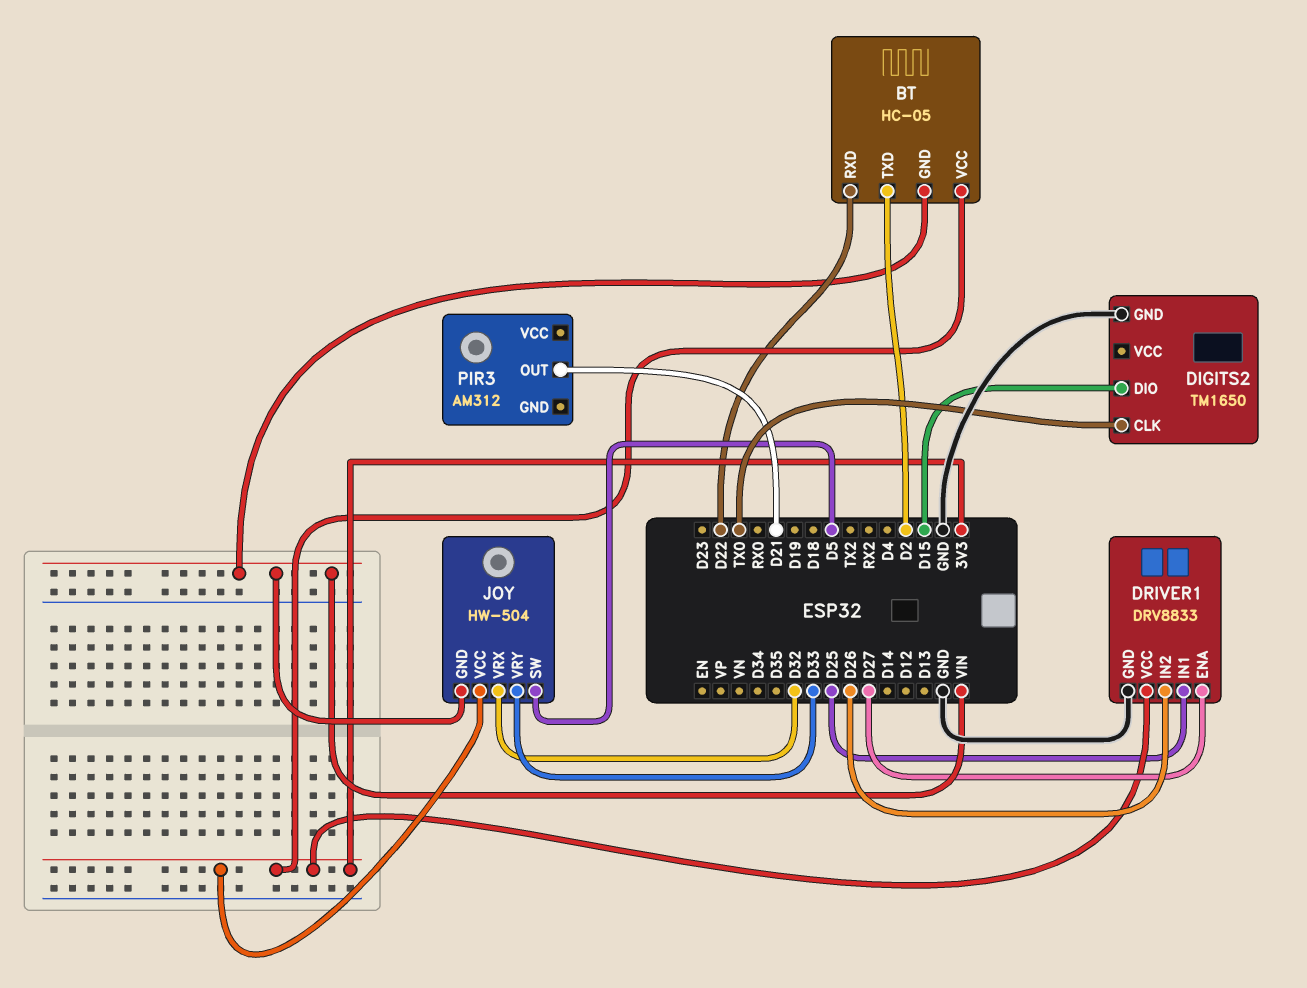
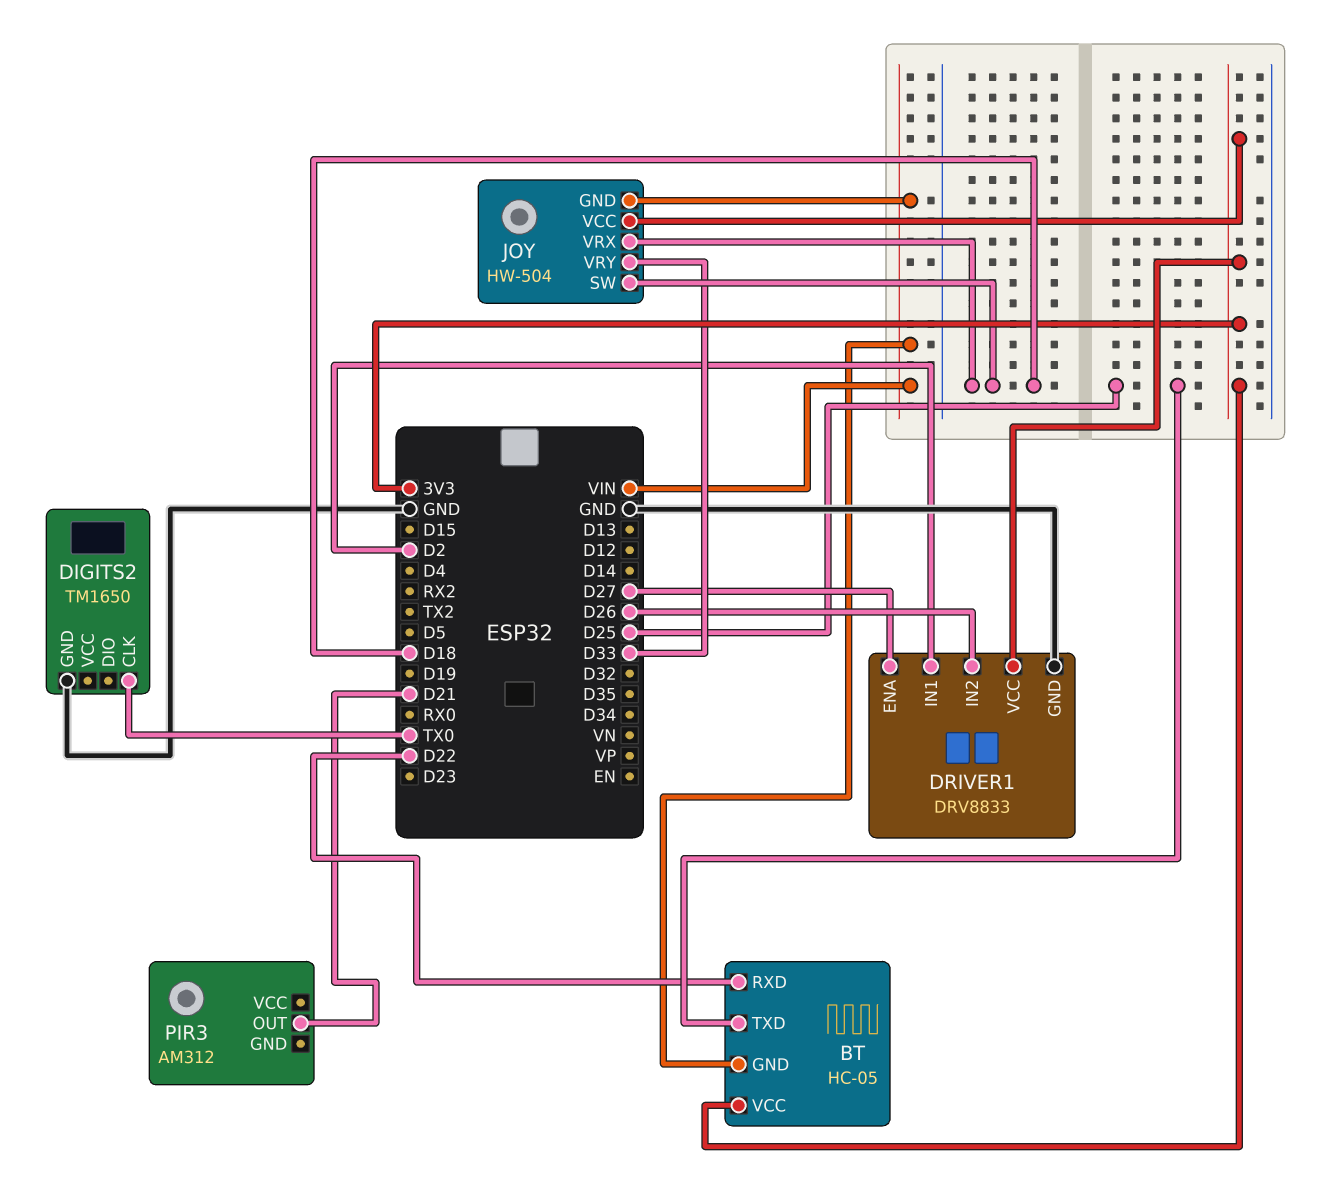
BT pin TXD: D2 -> D25
DIGITS2 pin DIO: D15 -> none
DRIVER1 pin IN1: D25 -> D2
JOY pin SW: D5 -> D18
JOY pin VRX: D32 -> D18

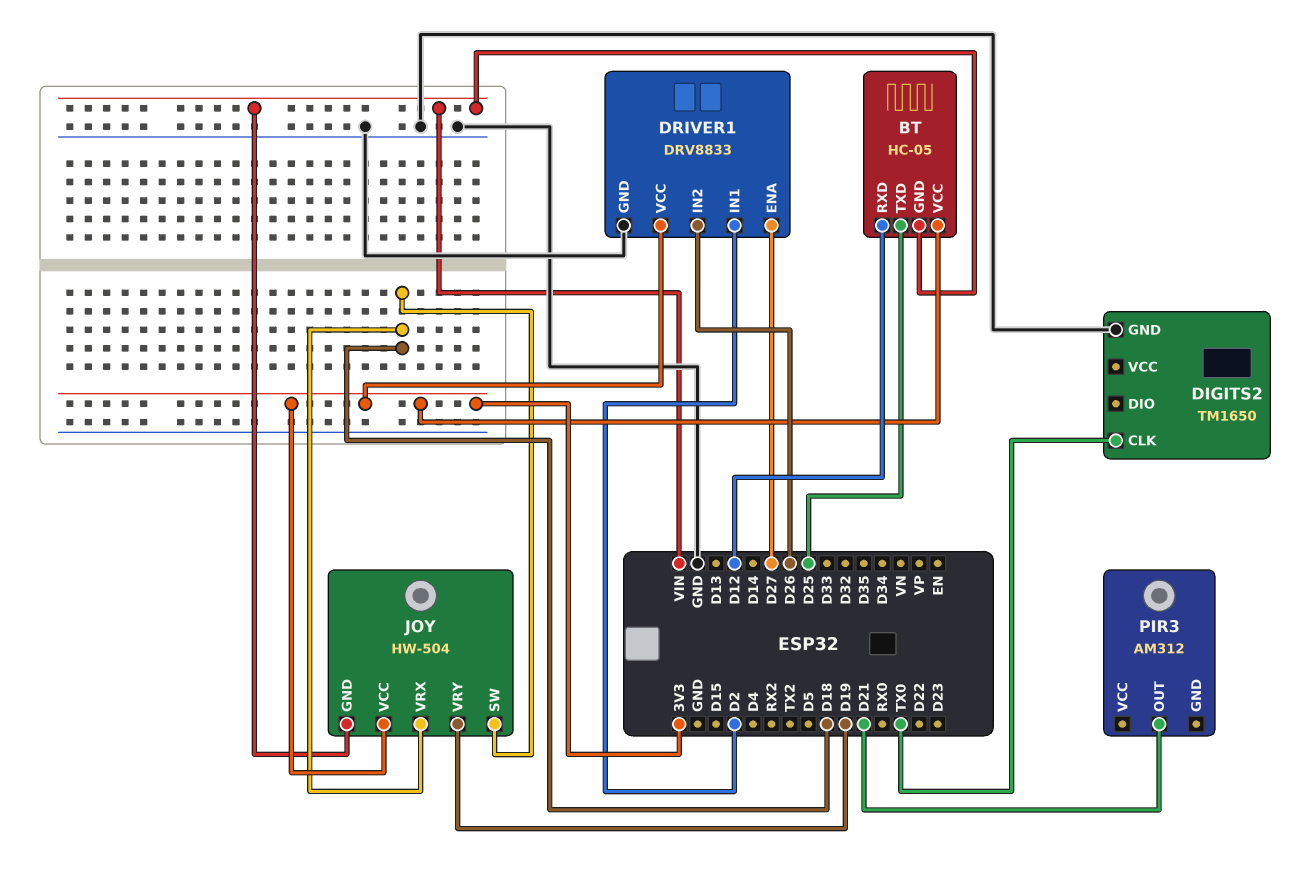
BT pin RXD: D22 -> D12
JOY pin VRY: D33 -> D19

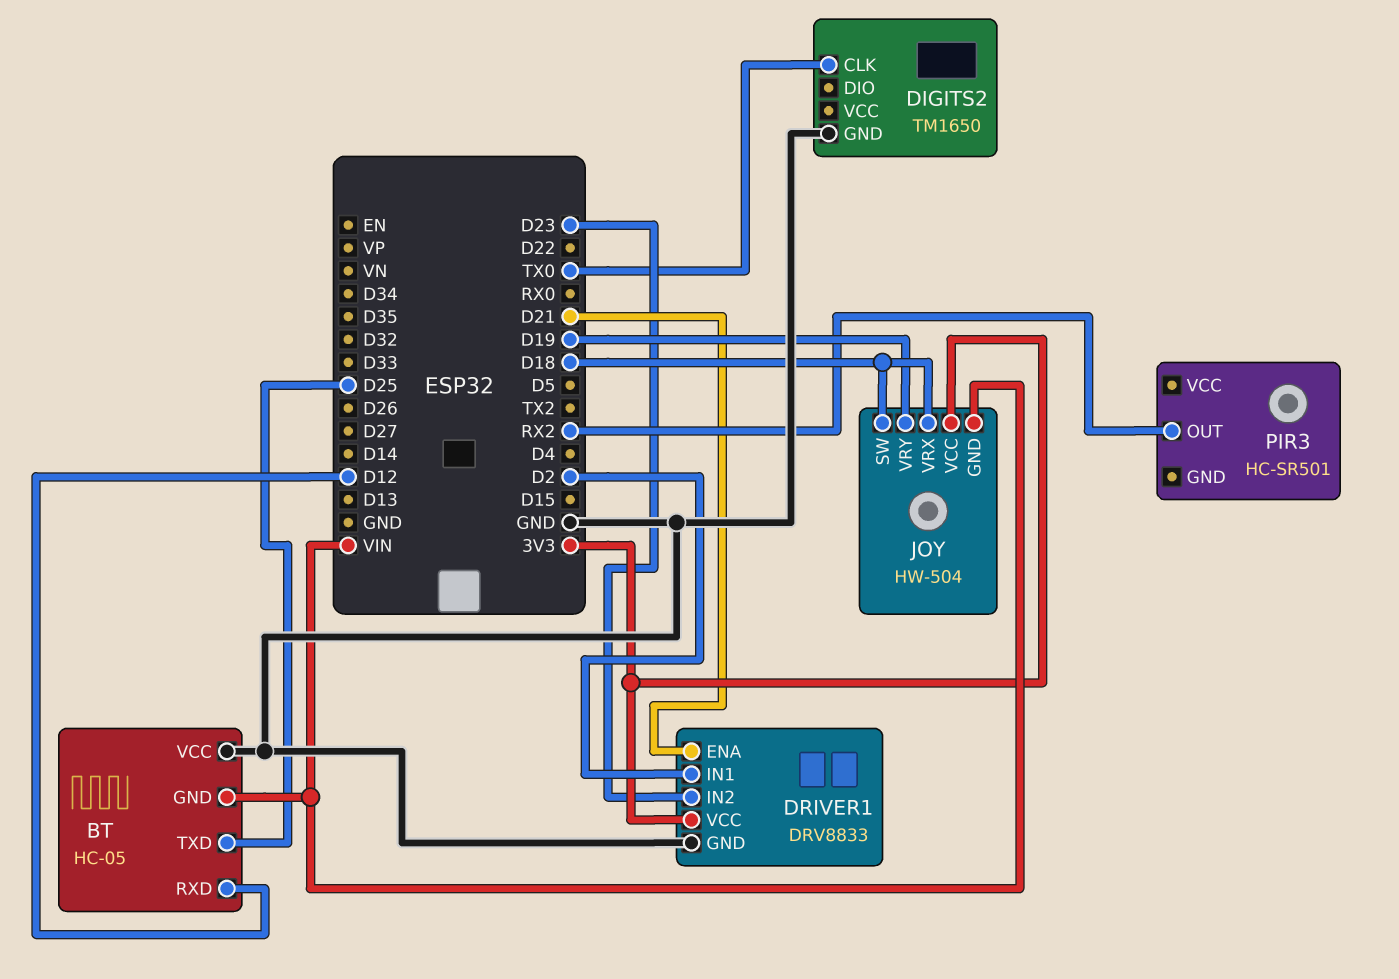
BT pin VCC: 3V3 -> GND
DRIVER1 pin ENA: D27 -> D21
DRIVER1 pin IN2: D26 -> D23
PIR3: AM312 -> HC-SR501
PIR3 pin OUT: D21 -> RX2

